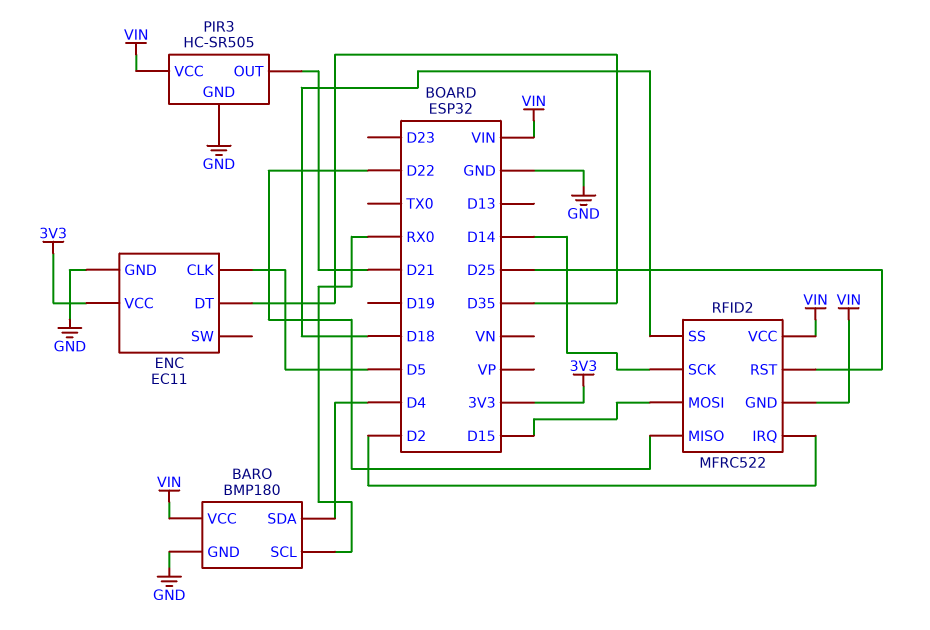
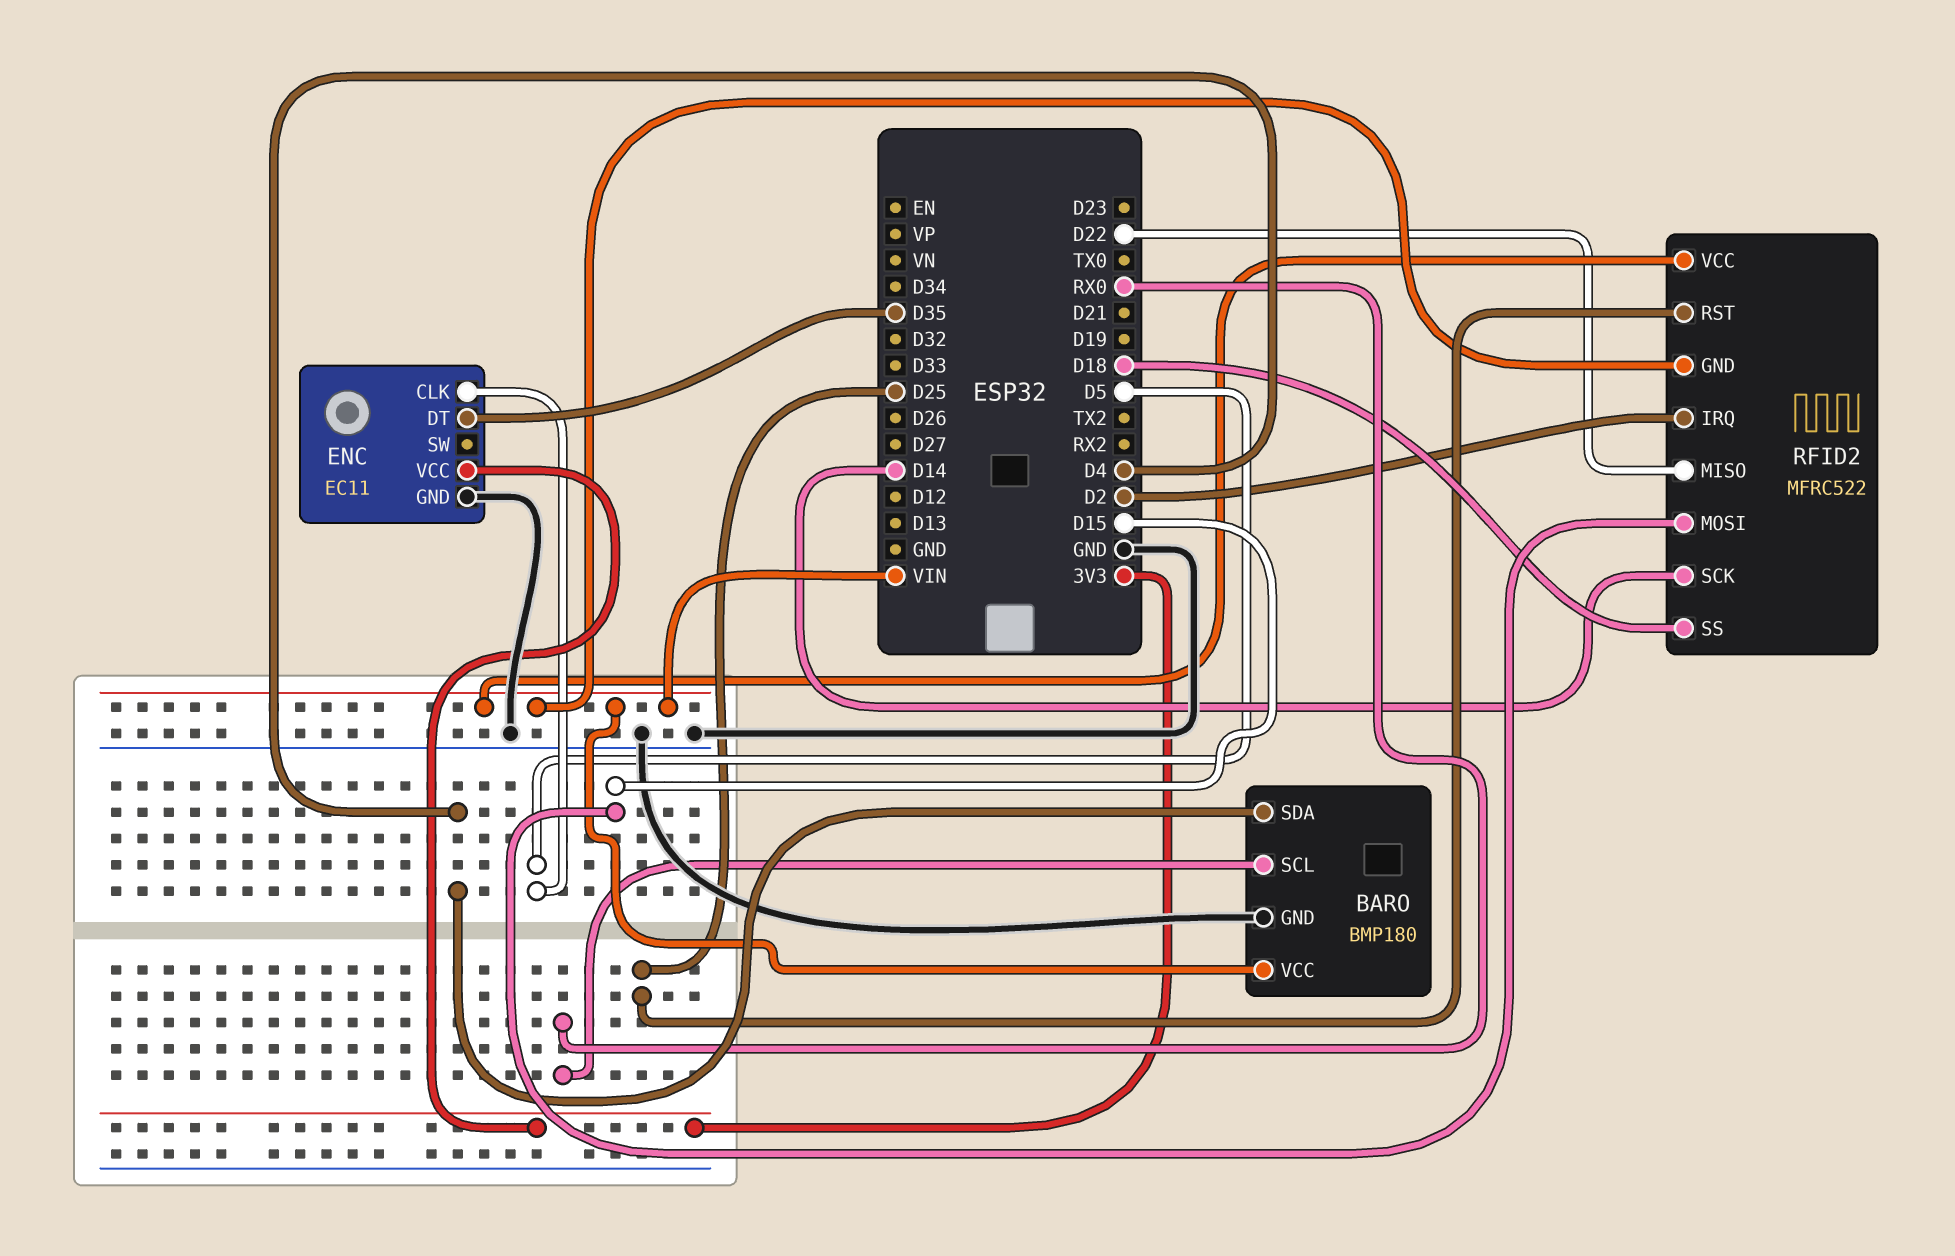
PIR3: HC-SR505 -> none
PIR3 pin GND: GND -> none
PIR3 pin OUT: D21 -> none
PIR3 pin VCC: VIN -> none

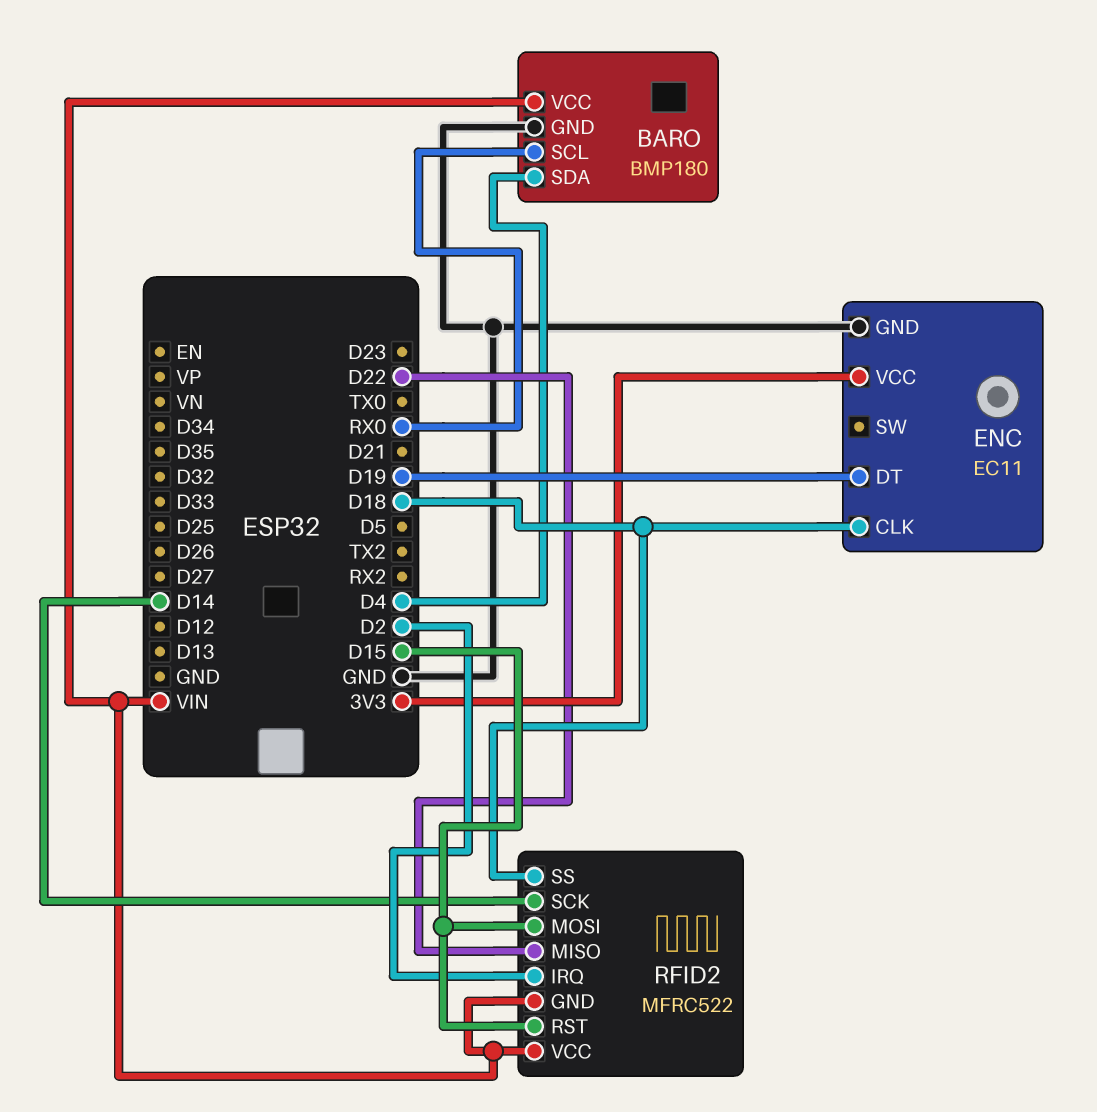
ENC pin CLK: D5 -> D18
ENC pin DT: D35 -> D19
RFID2 pin RST: D25 -> D15

